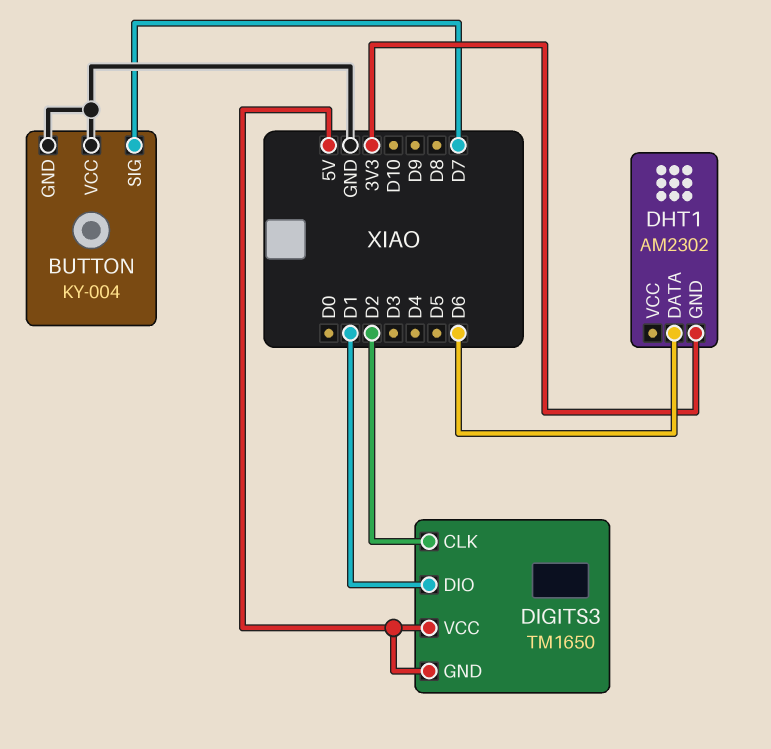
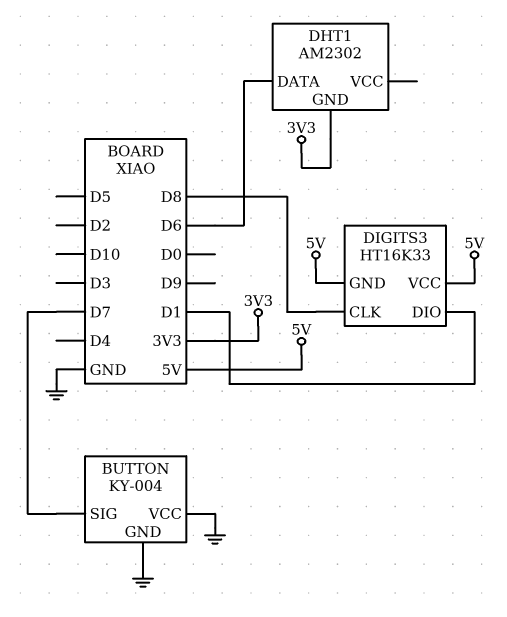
DIGITS3: TM1650 -> HT16K33
DIGITS3 pin CLK: D2 -> D8

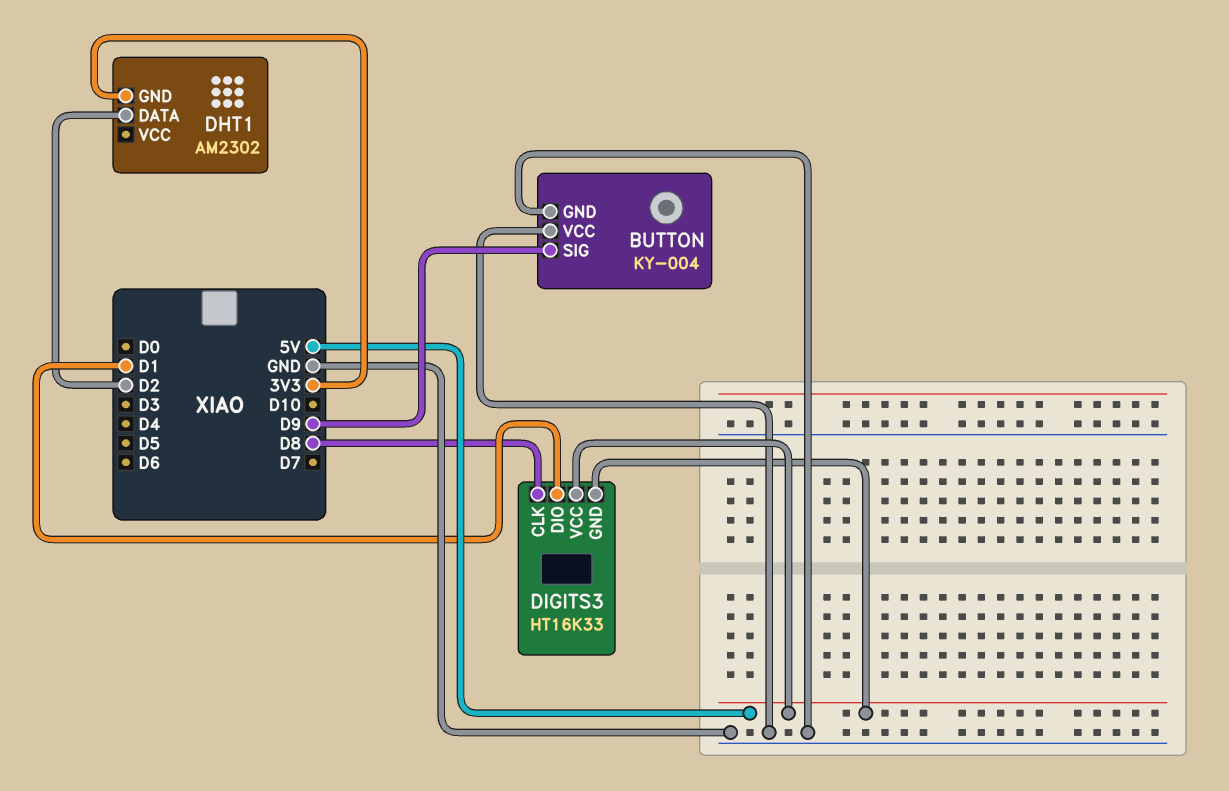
BUTTON pin SIG: D7 -> D9
DHT1 pin DATA: D6 -> D2

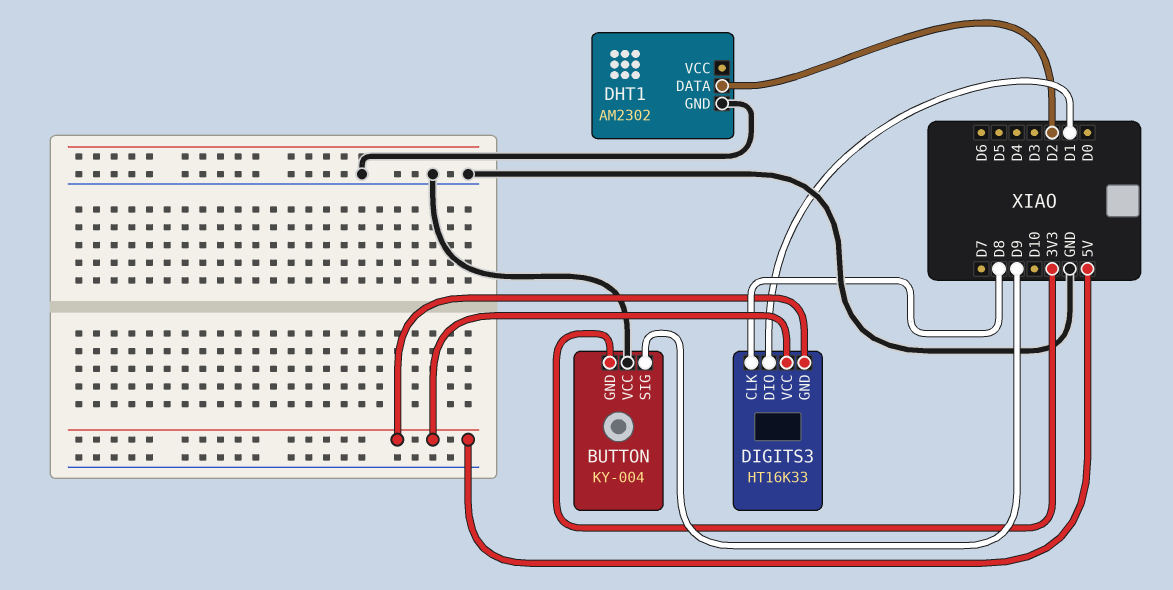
BUTTON pin GND: GND -> 3V3
DHT1 pin GND: 3V3 -> GND

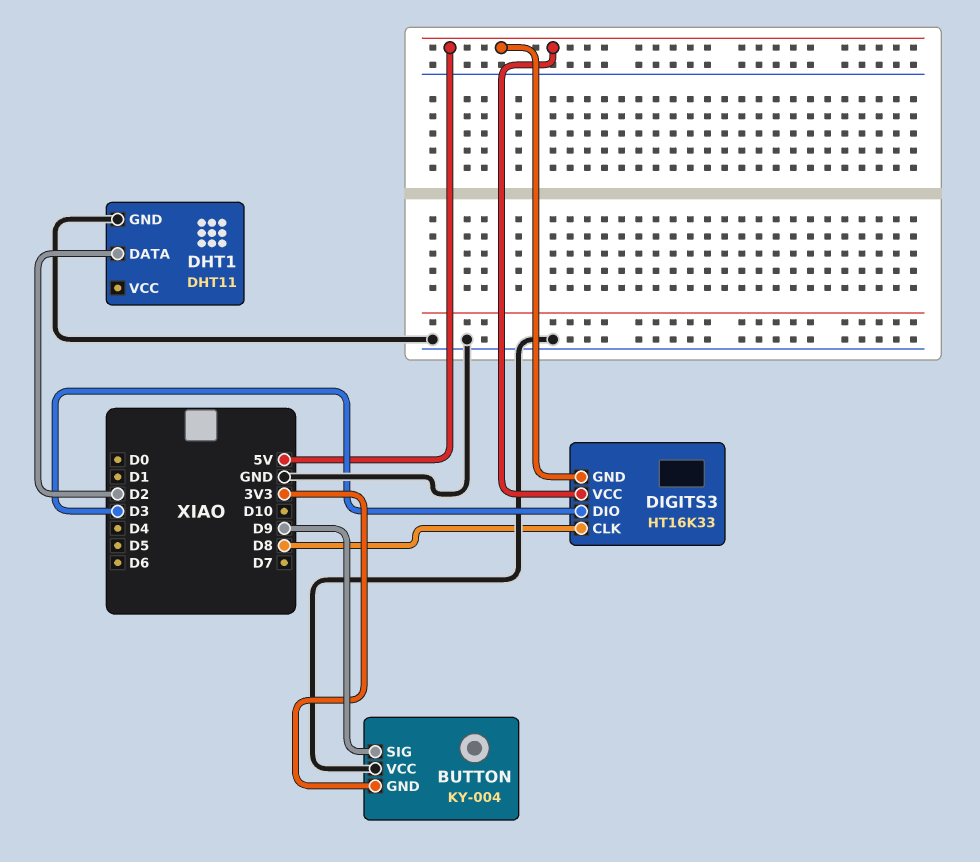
DHT1: AM2302 -> DHT11
DIGITS3 pin DIO: D1 -> D3

